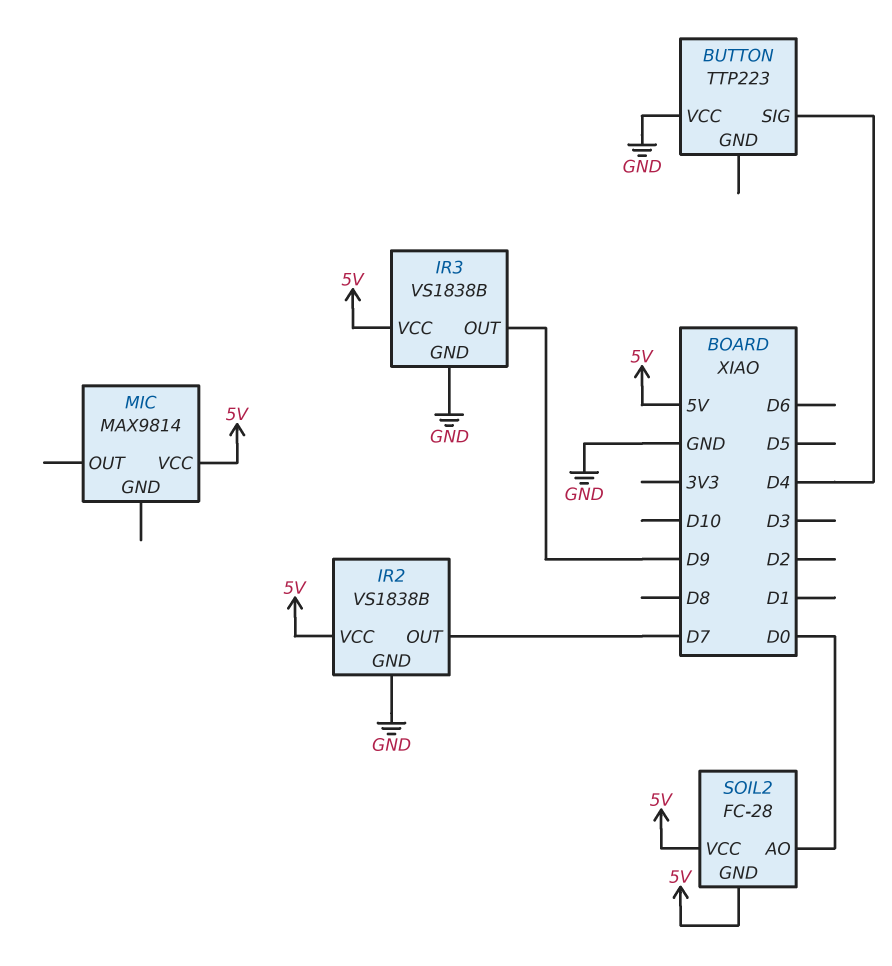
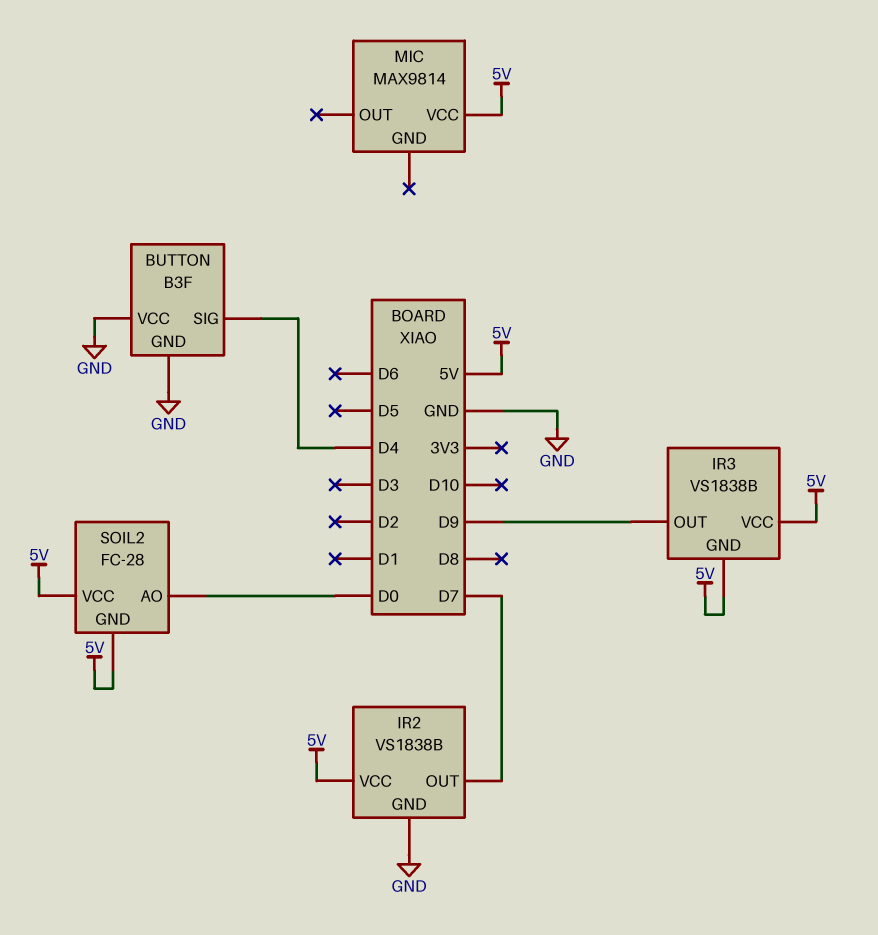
BUTTON: TTP223 -> B3F
BUTTON pin GND: none -> GND
IR3 pin GND: GND -> 5V

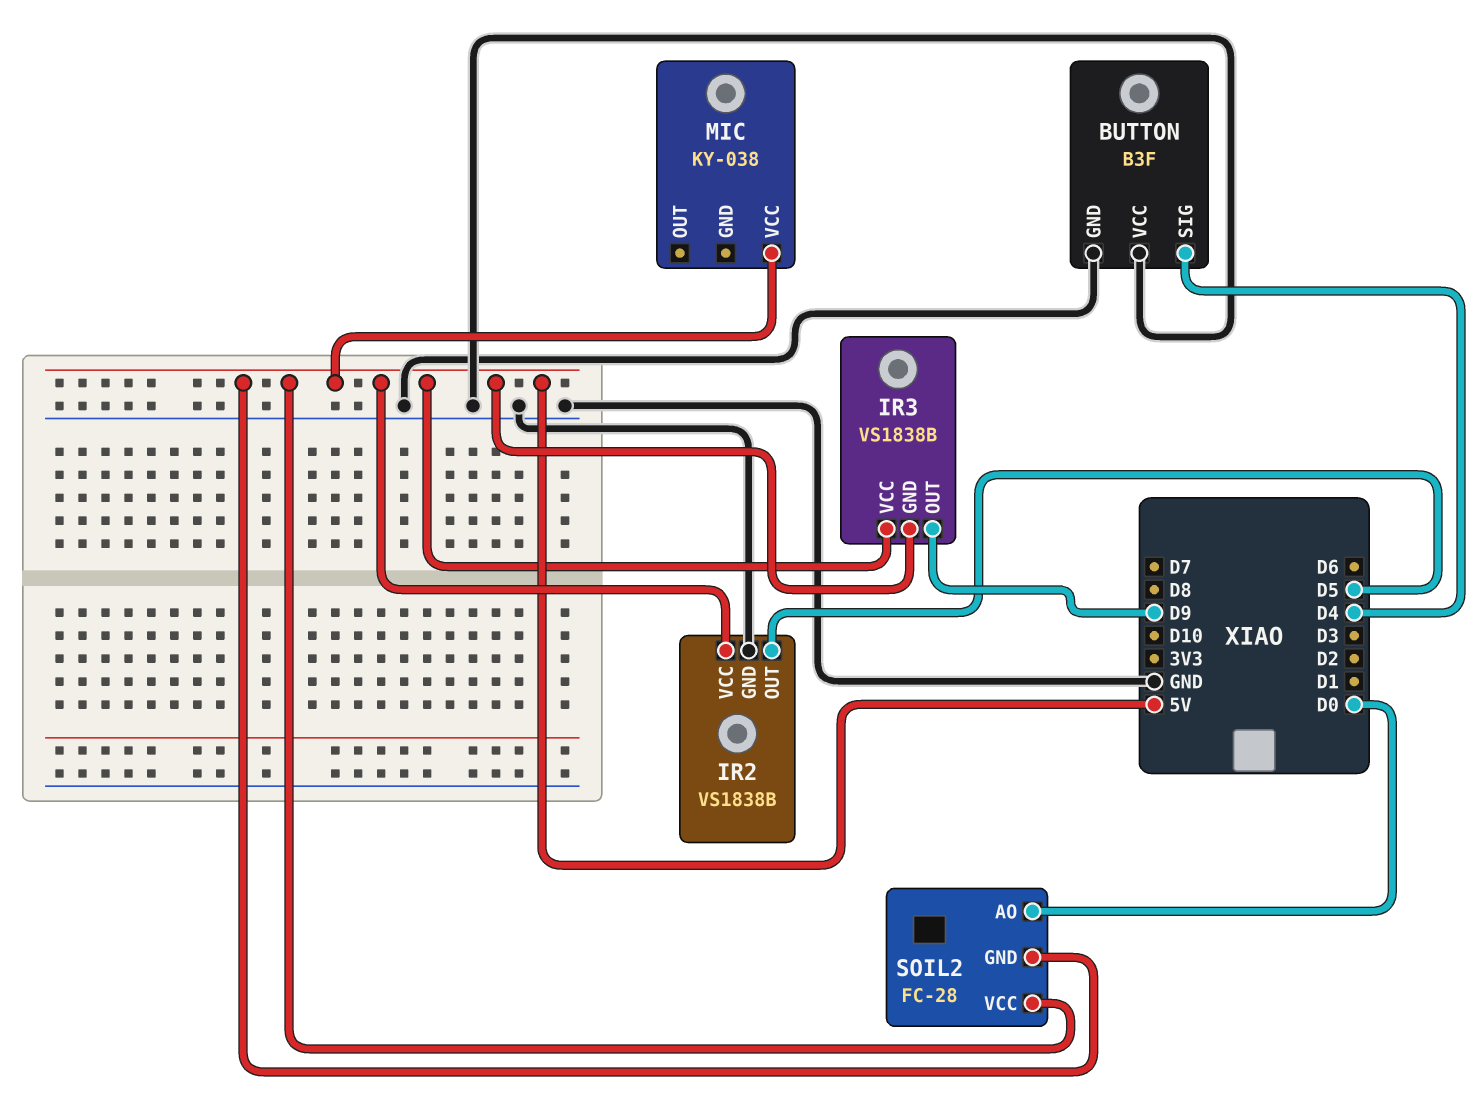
IR2 pin OUT: D7 -> D5
MIC: MAX9814 -> KY-038

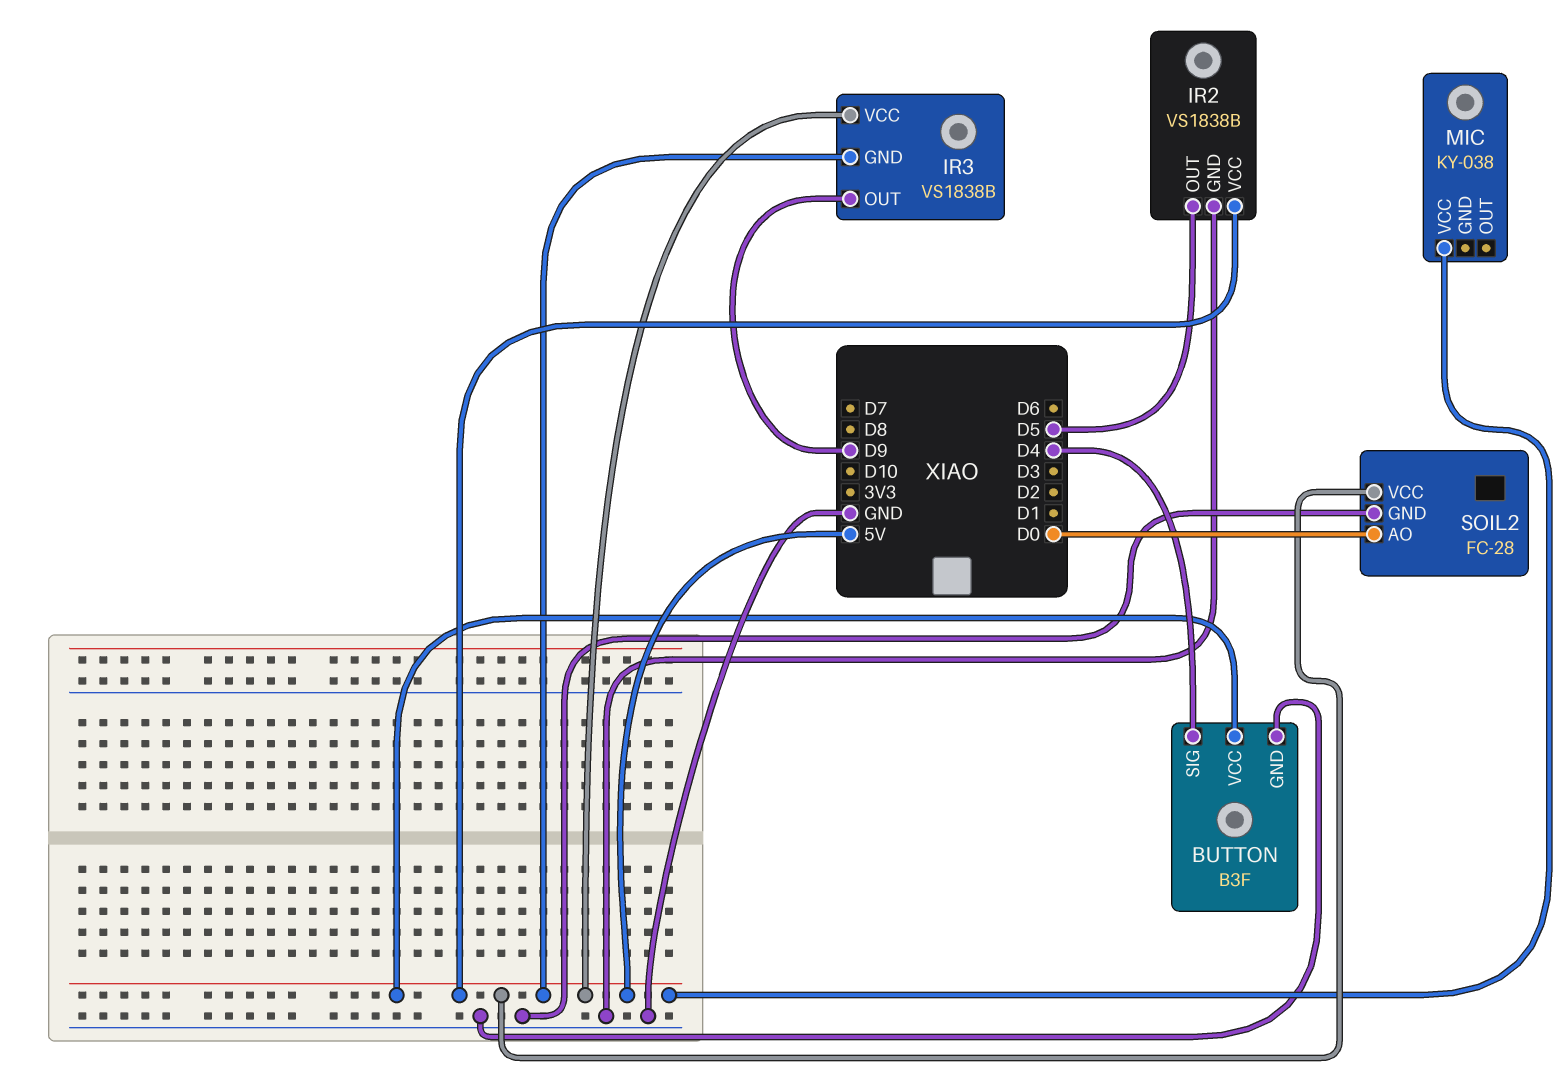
BUTTON pin VCC: GND -> 5V
SOIL2 pin GND: 5V -> GND

